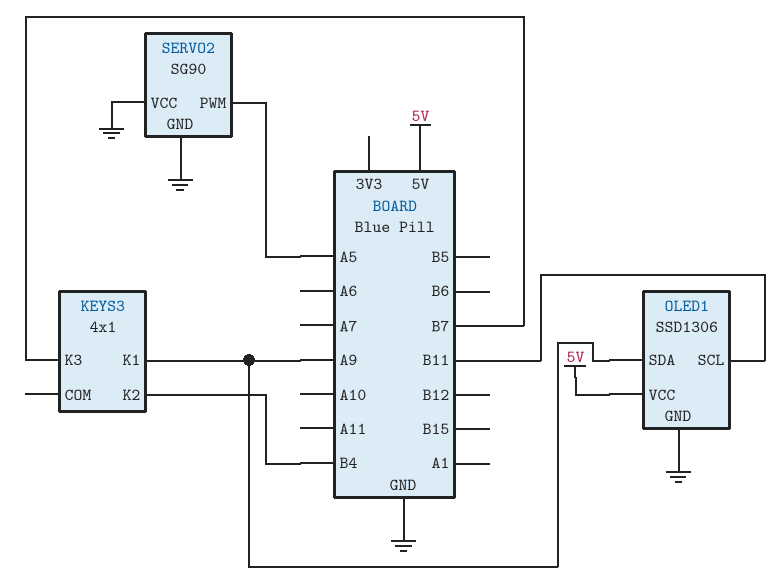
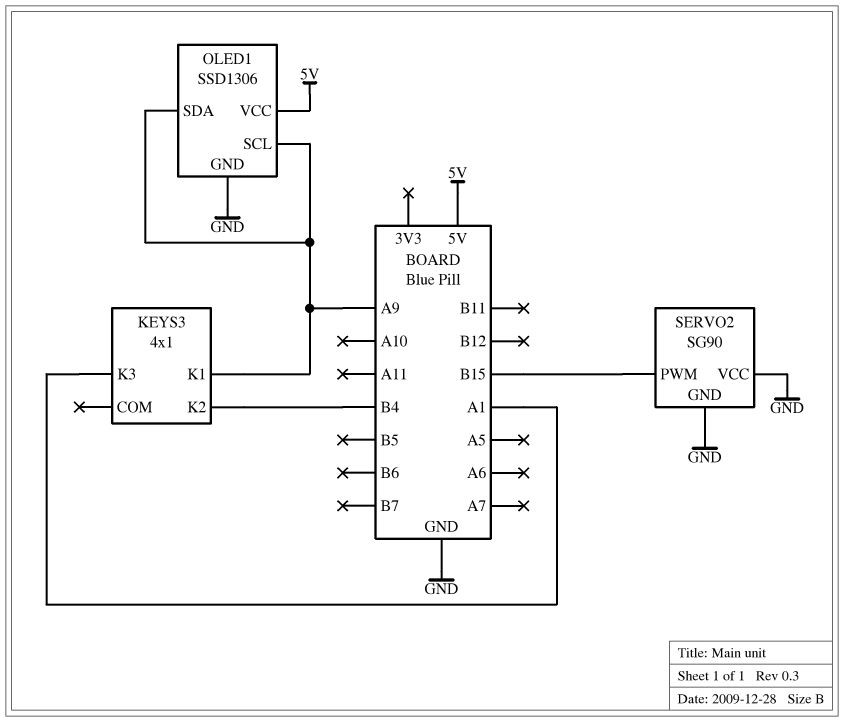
KEYS3 pin K3: B7 -> A1
OLED1 pin SCL: B11 -> A9
SERVO2 pin PWM: A5 -> B15

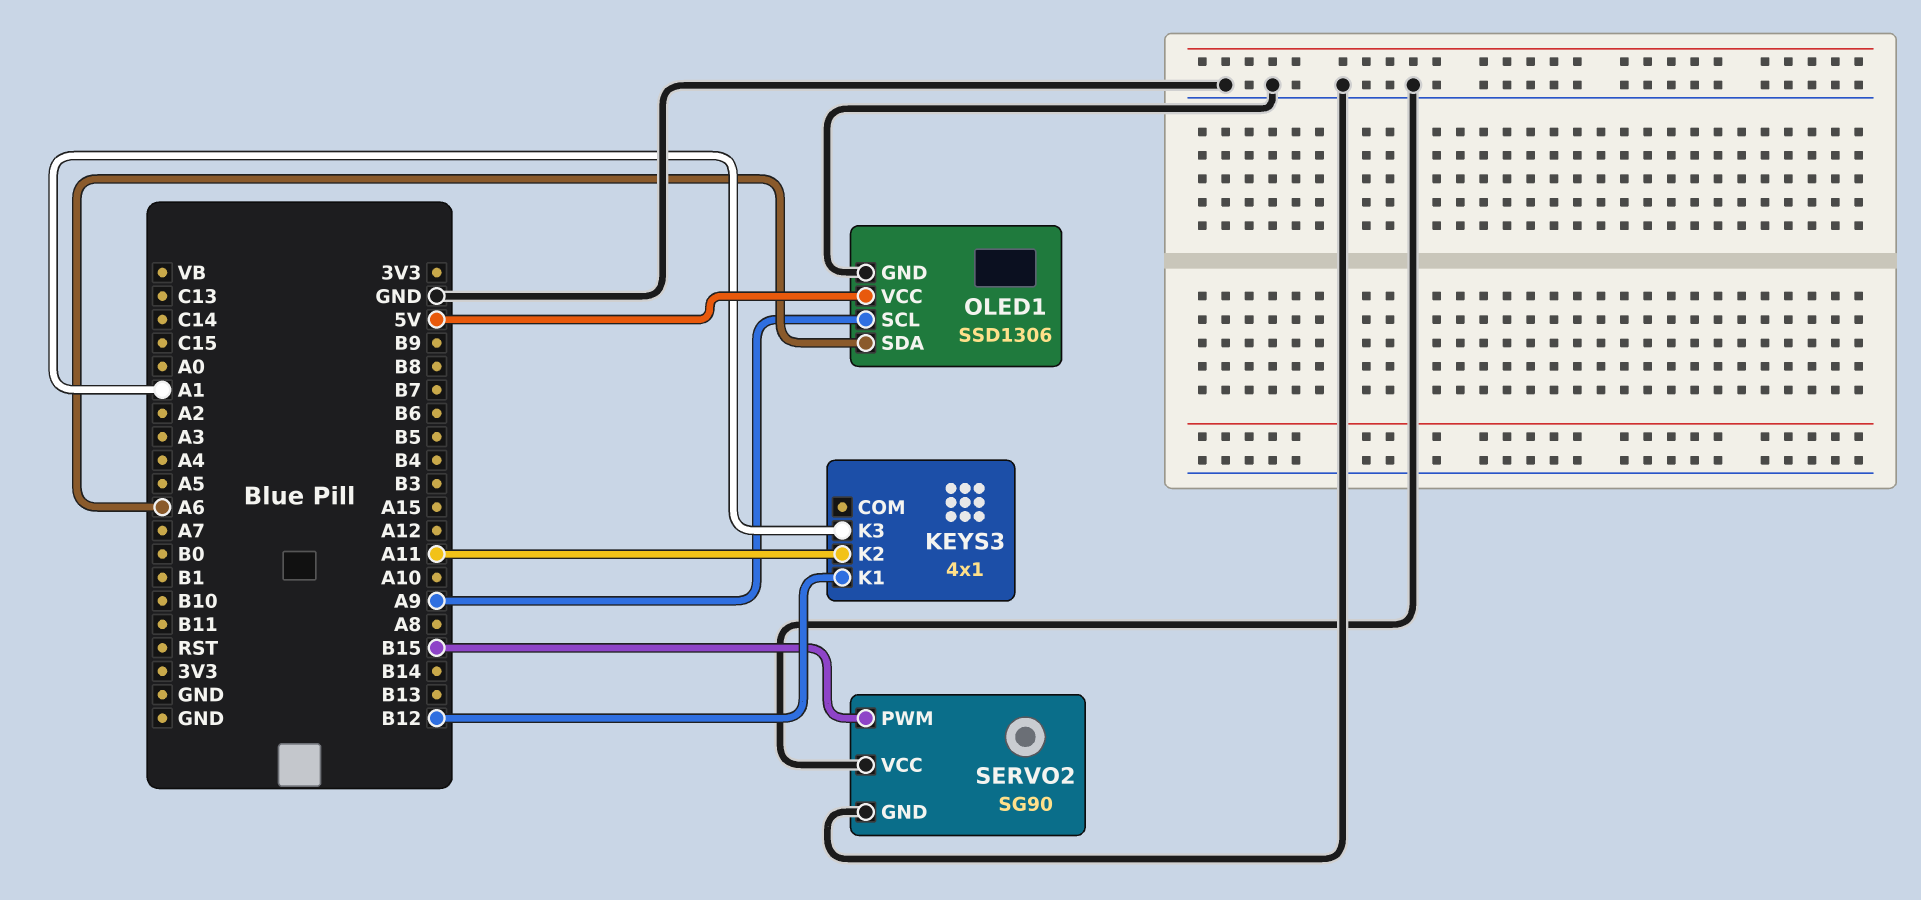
KEYS3 pin K1: A9 -> B12
KEYS3 pin K2: B4 -> A11
OLED1 pin SDA: A9 -> A6

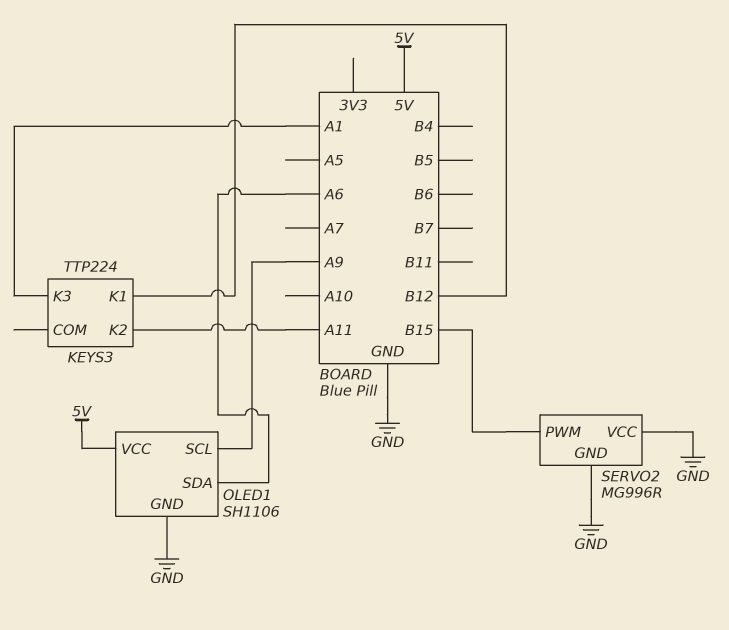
KEYS3: 4x1 -> TTP224
OLED1: SSD1306 -> SH1106
SERVO2: SG90 -> MG996R

